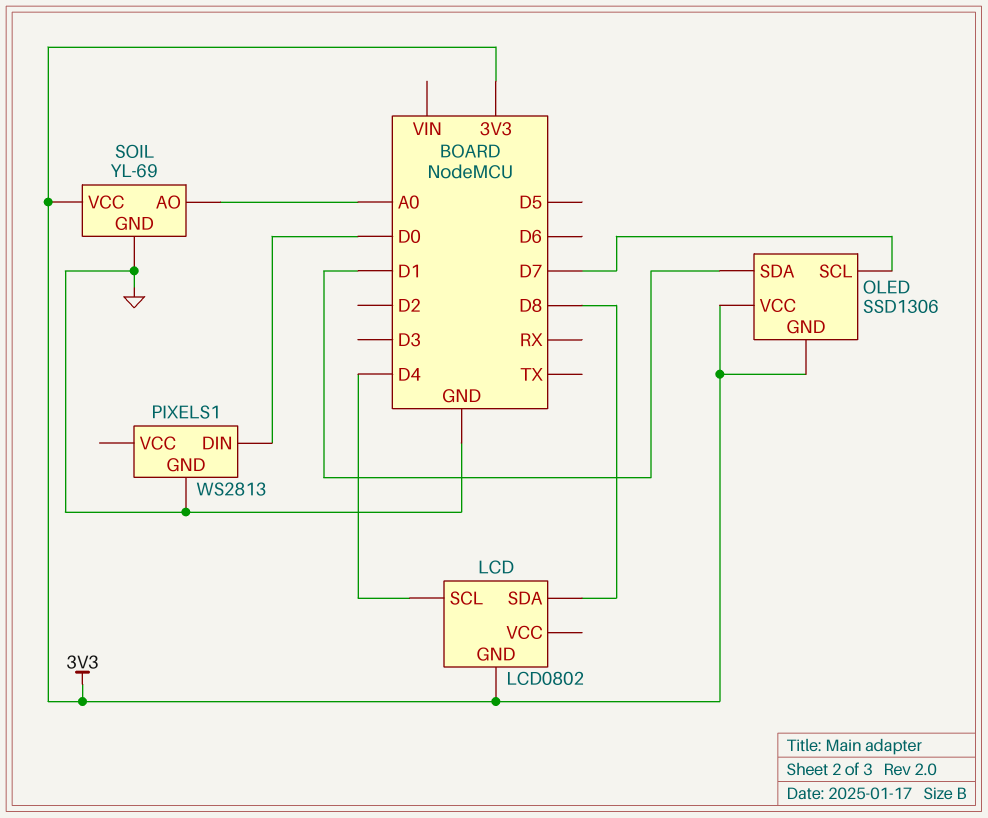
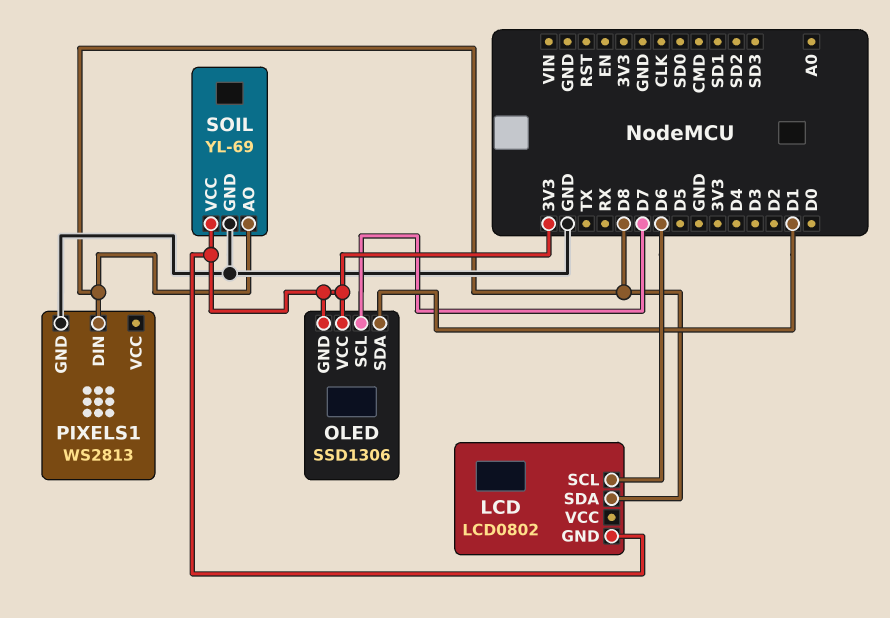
LCD pin SCL: D4 -> D6
PIXELS1 pin DIN: D0 -> D8
SOIL pin AO: A0 -> D8

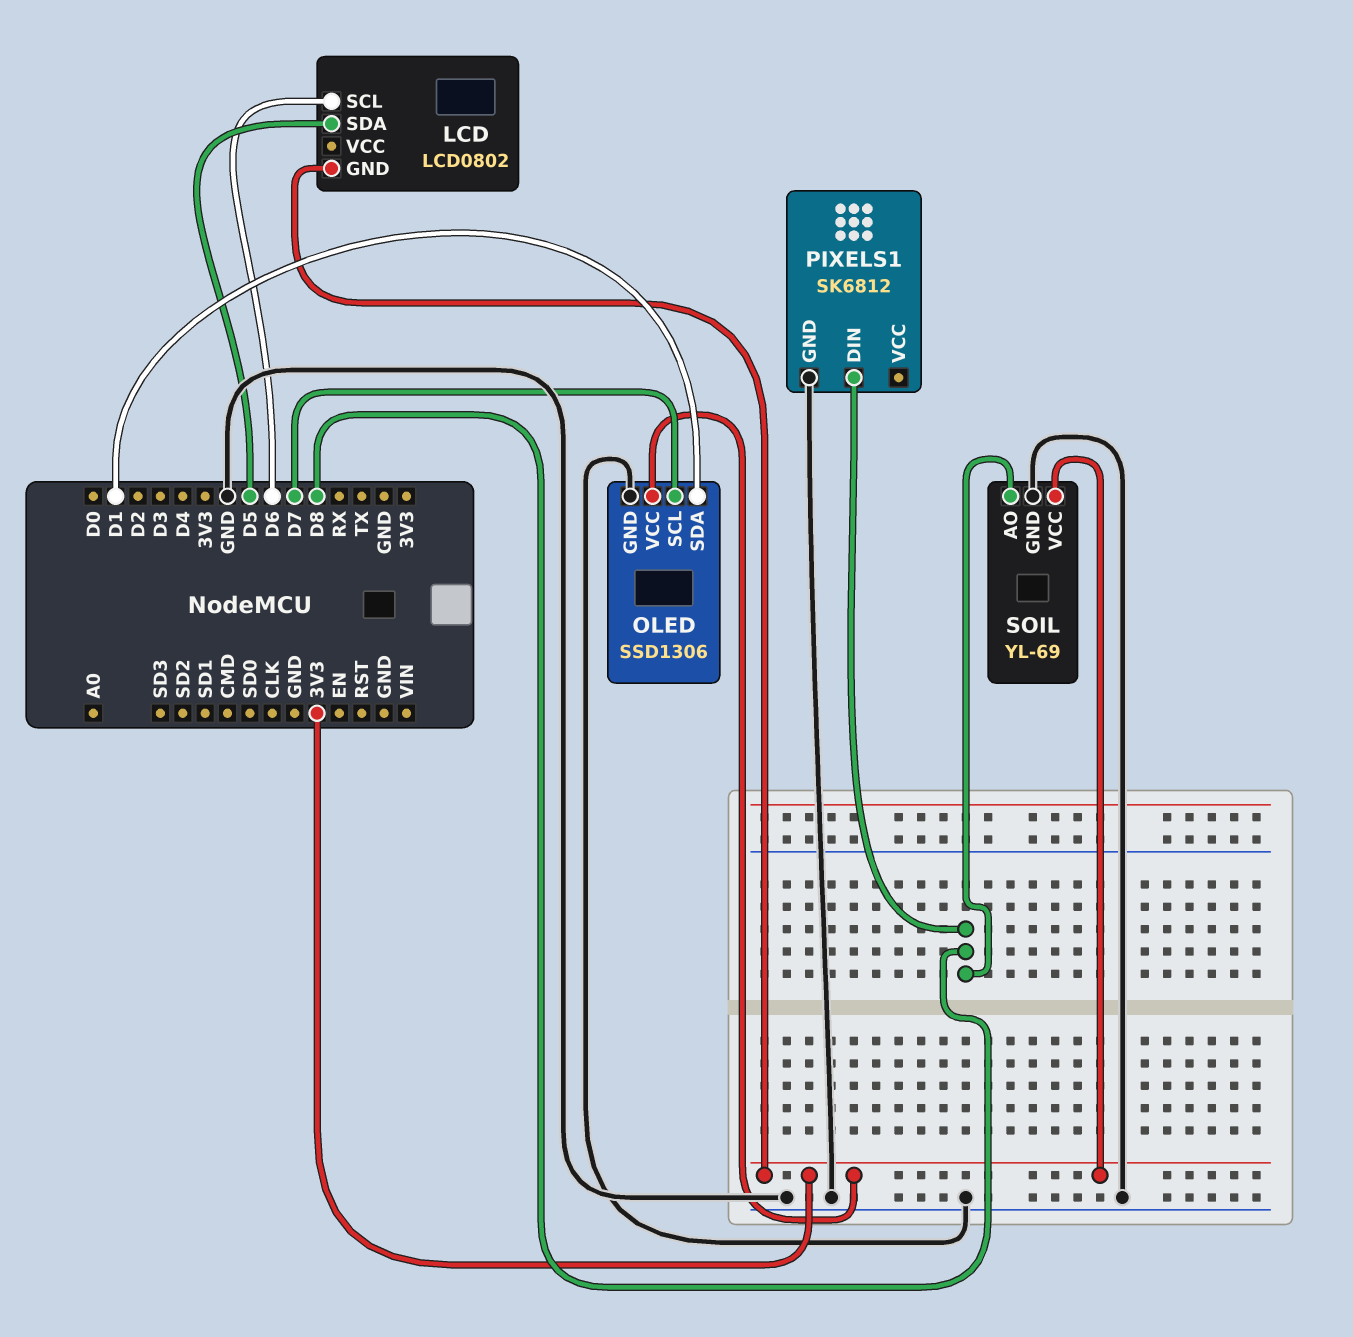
LCD pin SDA: D8 -> D5
OLED pin GND: 3V3 -> GND
PIXELS1: WS2813 -> SK6812

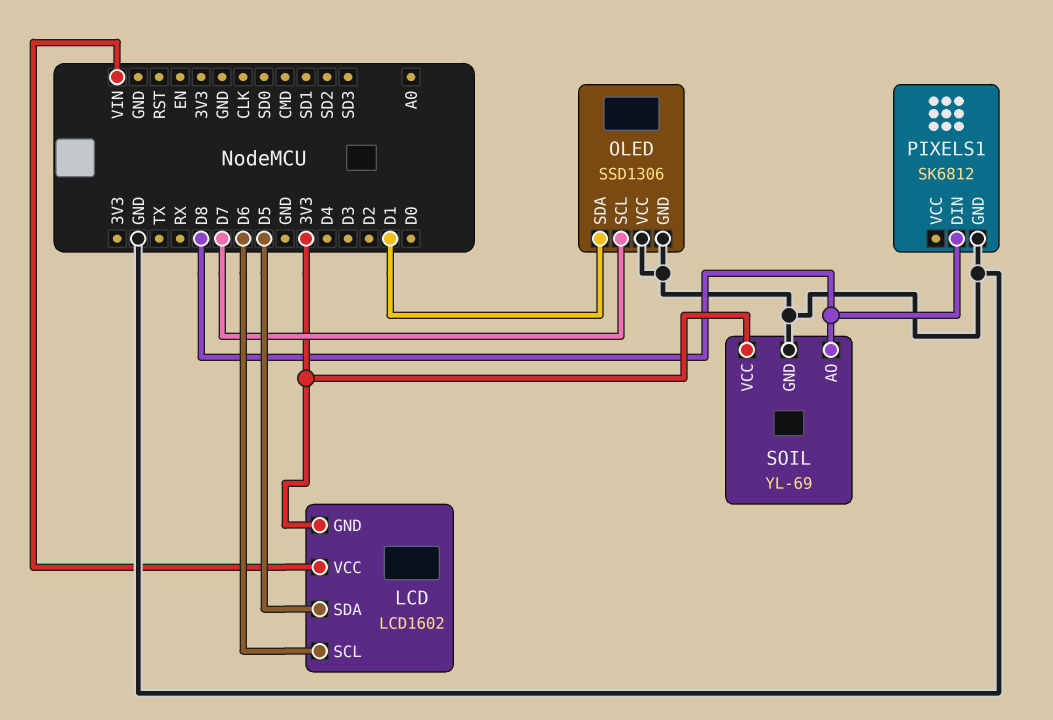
LCD: LCD0802 -> LCD1602
LCD pin VCC: none -> VIN
OLED pin VCC: 3V3 -> GND

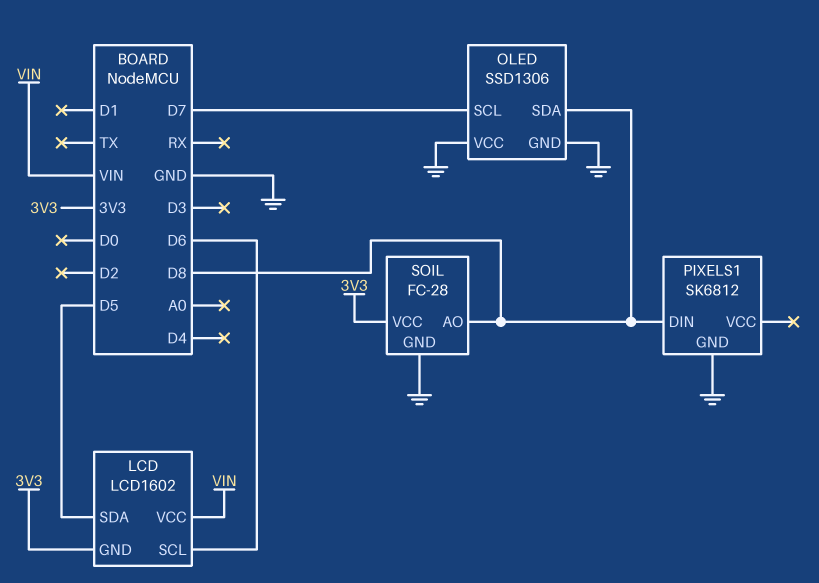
OLED pin SDA: D1 -> D8
SOIL: YL-69 -> FC-28

